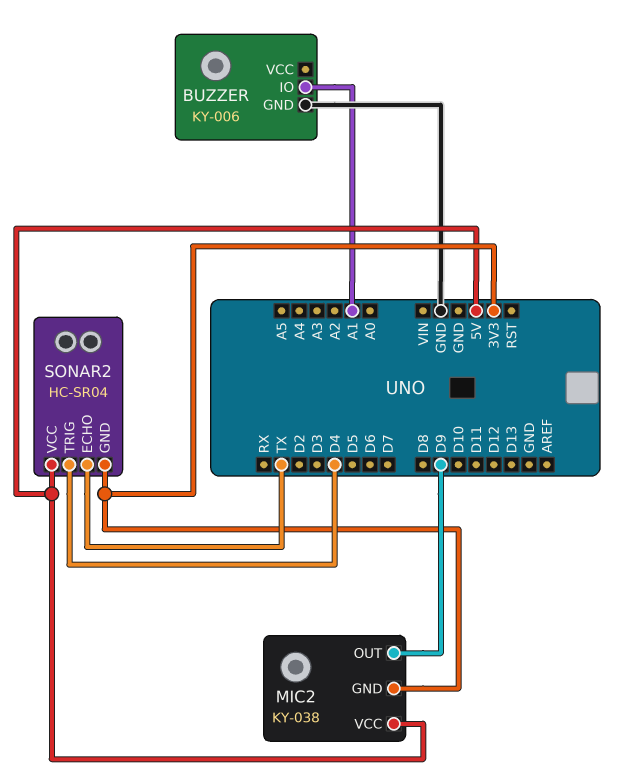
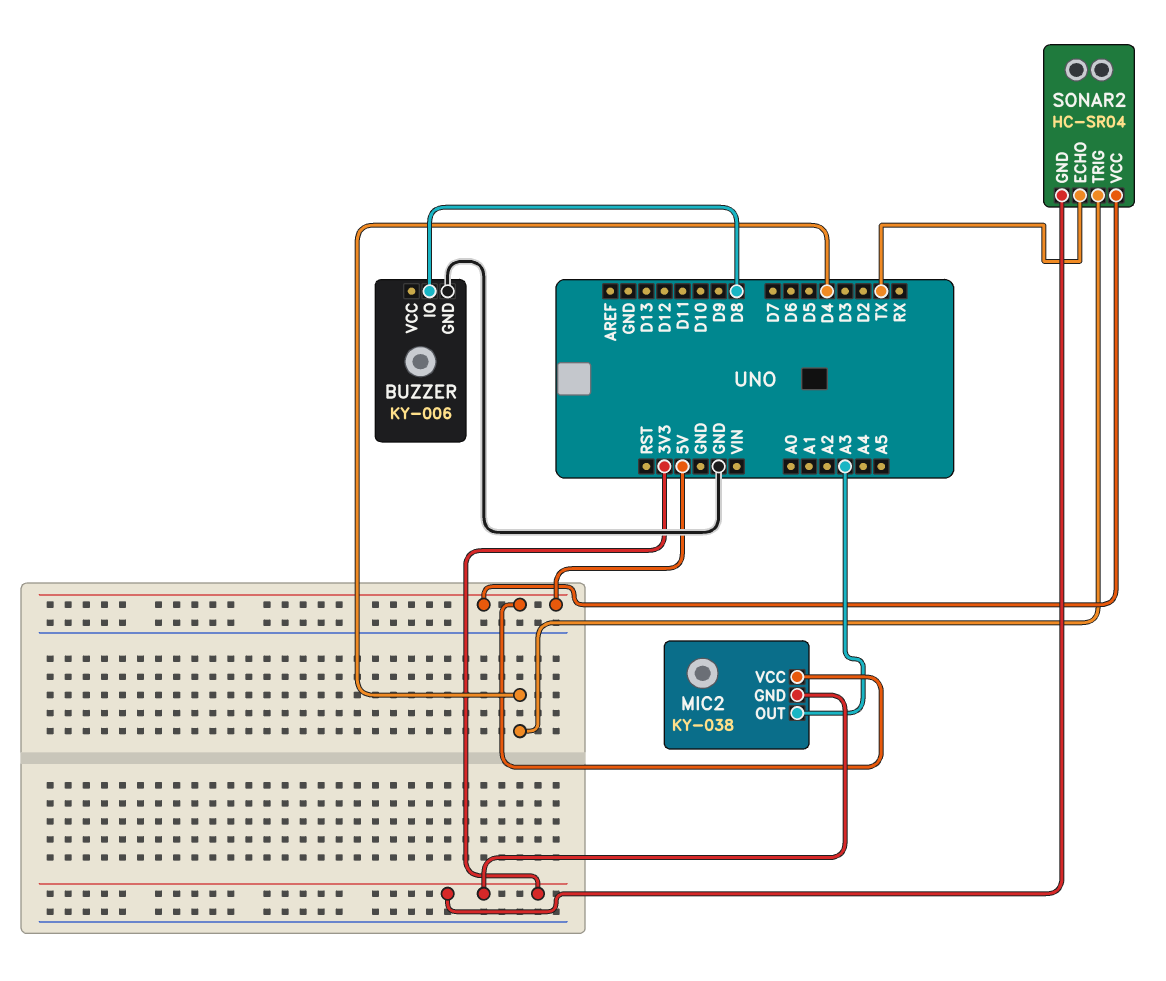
BUZZER pin IO: A1 -> D8
MIC2 pin OUT: D9 -> A3

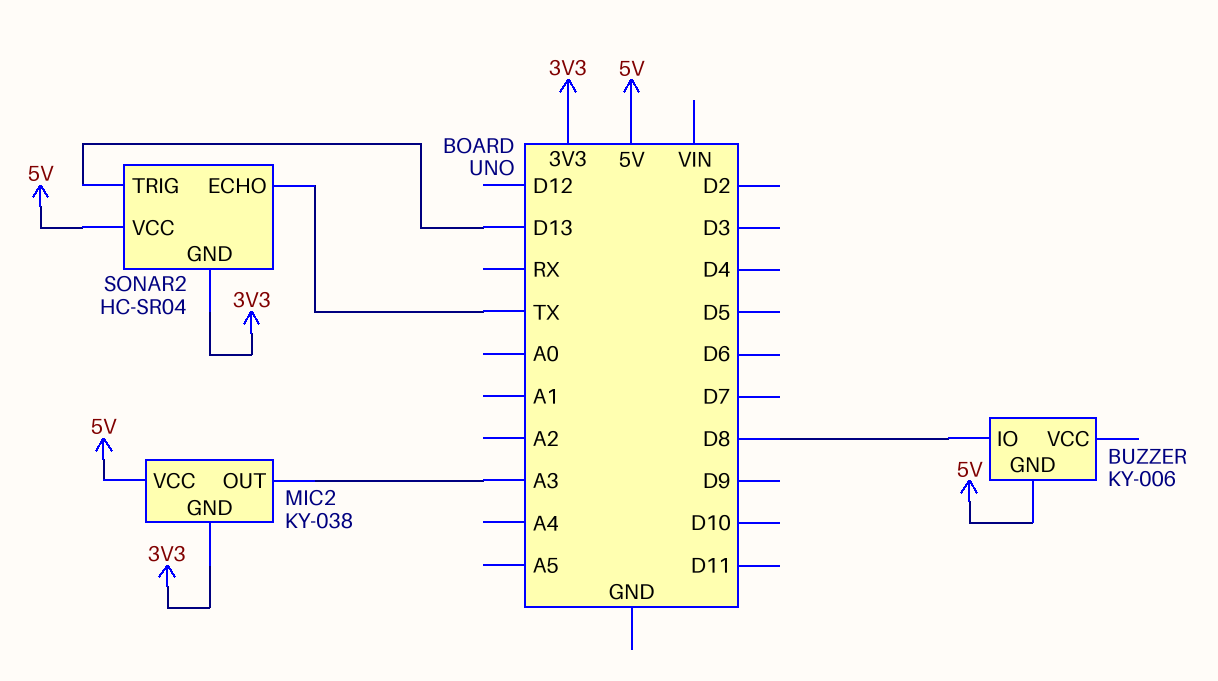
BUZZER pin GND: GND -> 5V
SONAR2 pin TRIG: D4 -> D13

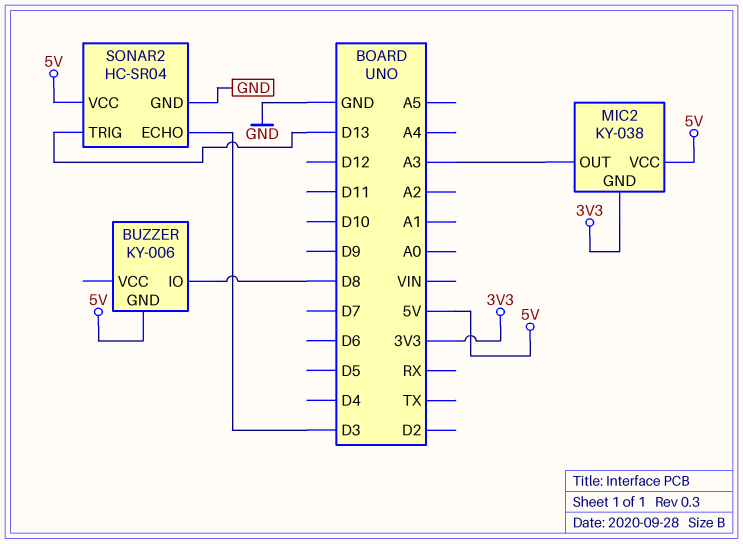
SONAR2 pin ECHO: TX -> D3
SONAR2 pin GND: 3V3 -> GND

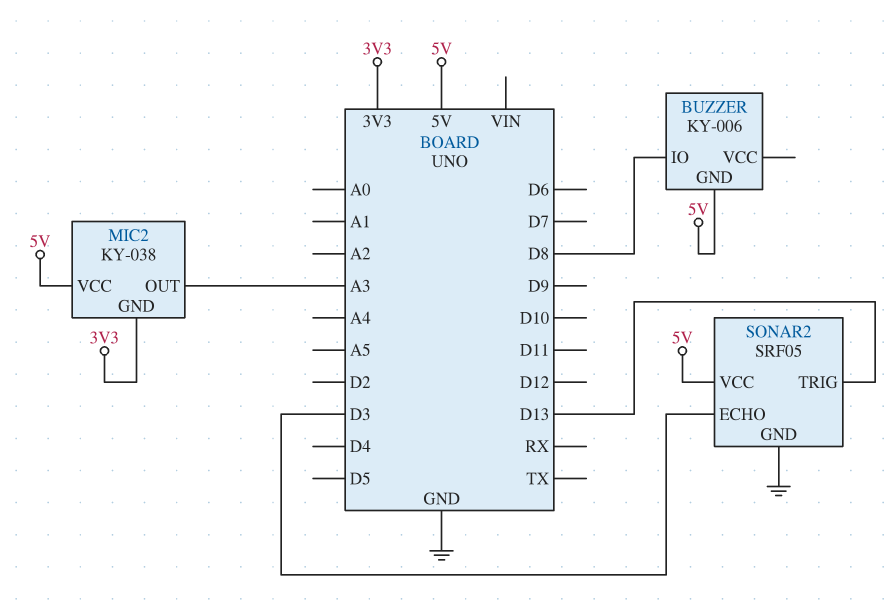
SONAR2: HC-SR04 -> SRF05

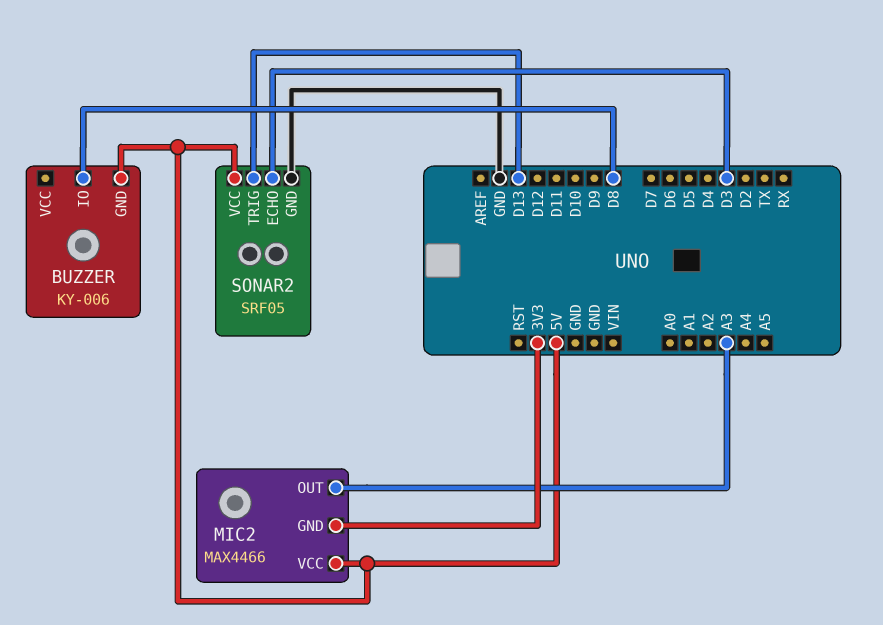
MIC2: KY-038 -> MAX4466

